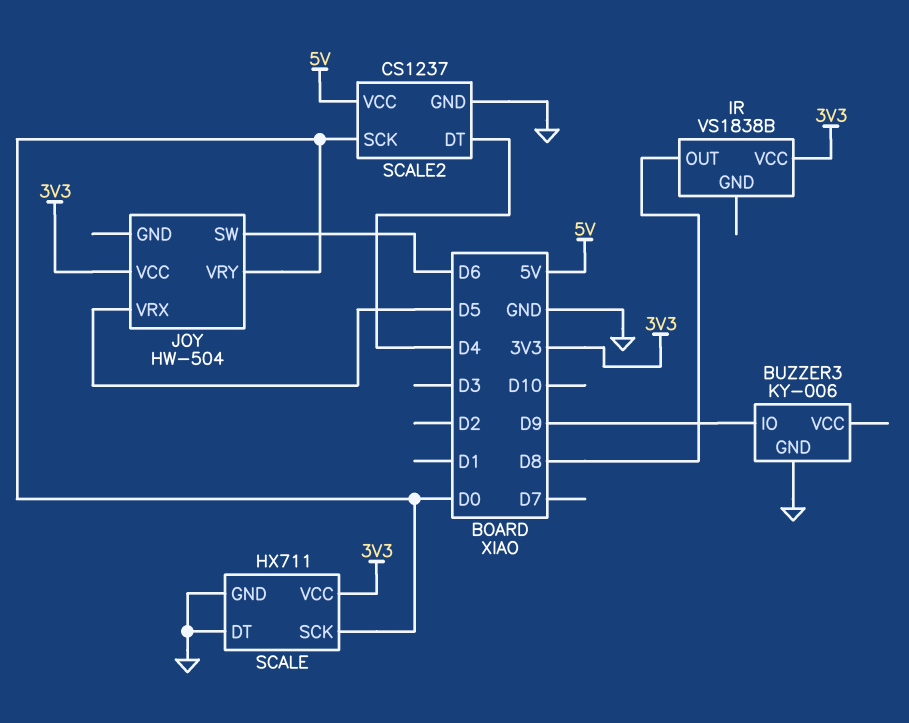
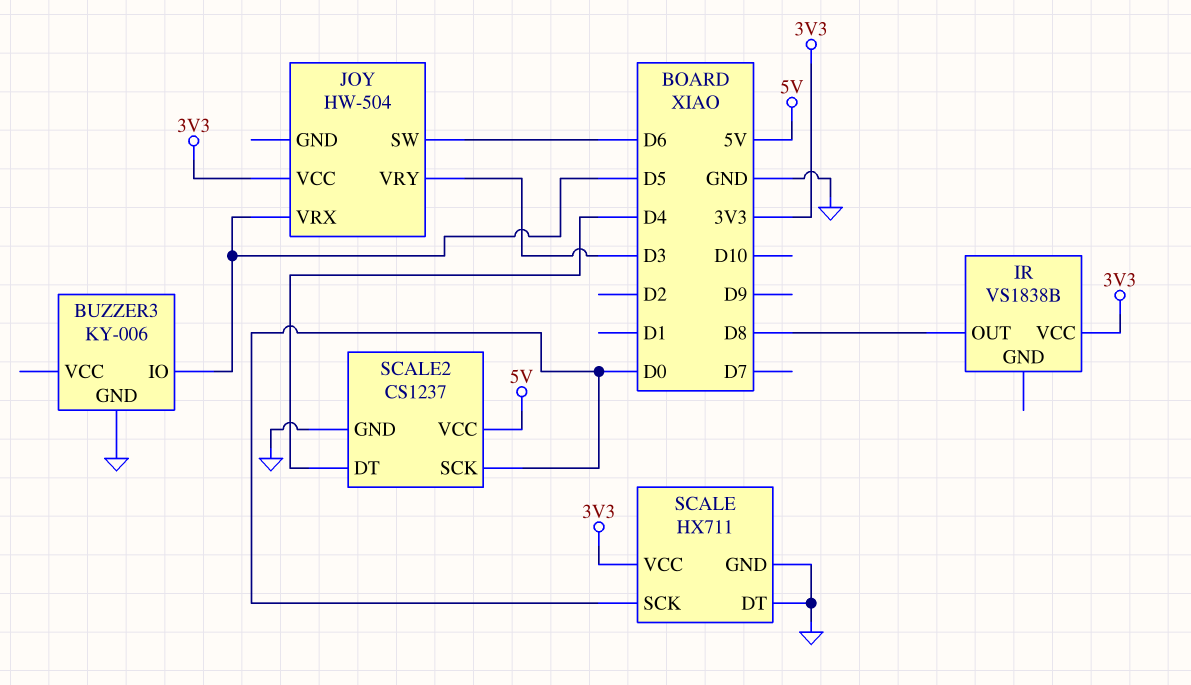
BUZZER3 pin IO: D9 -> D5
JOY pin VRY: D0 -> D3

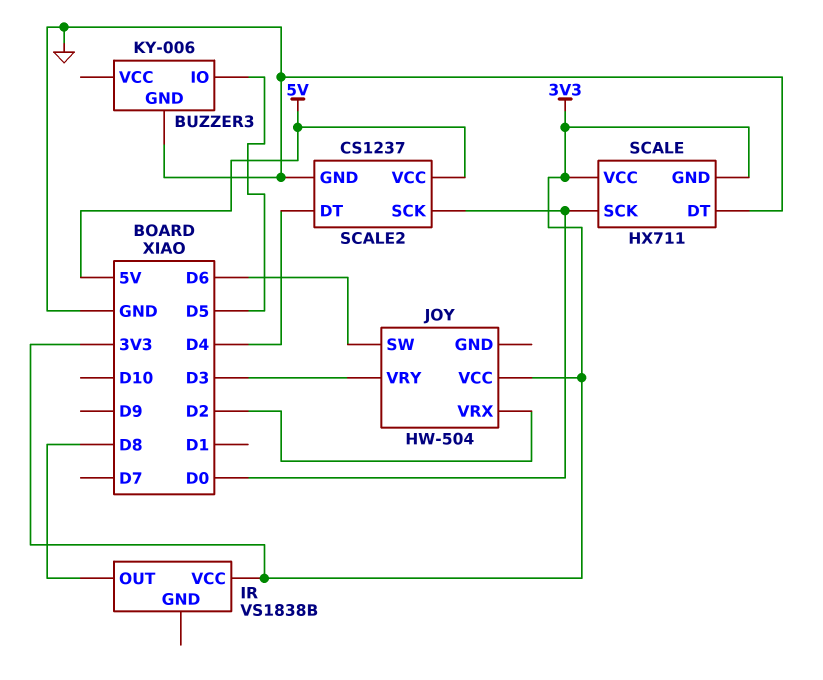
JOY pin VRX: D5 -> D2
SCALE pin GND: GND -> 3V3

